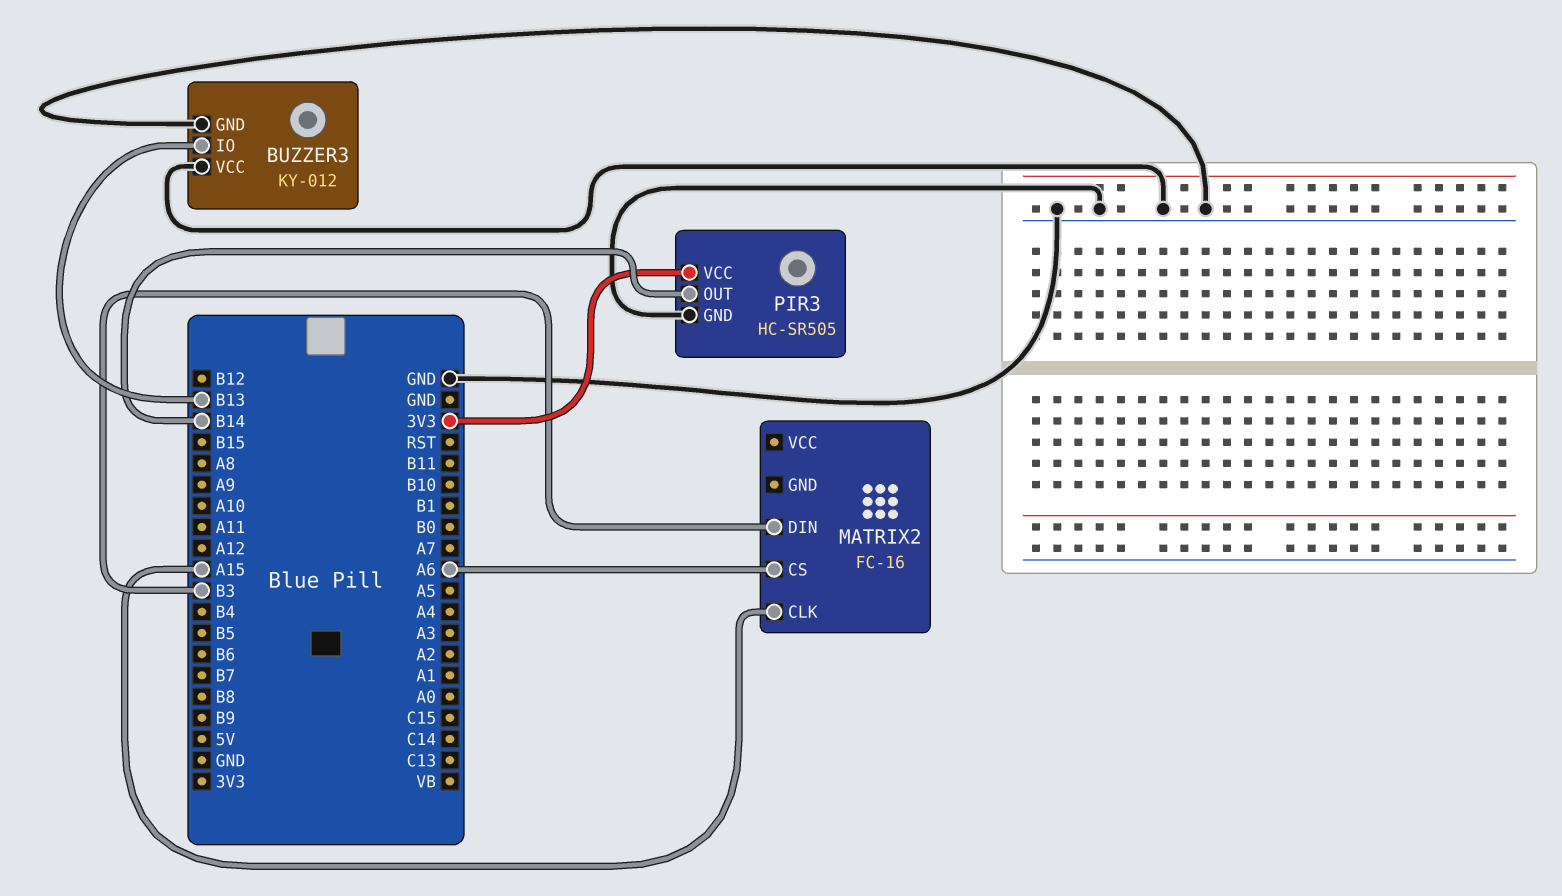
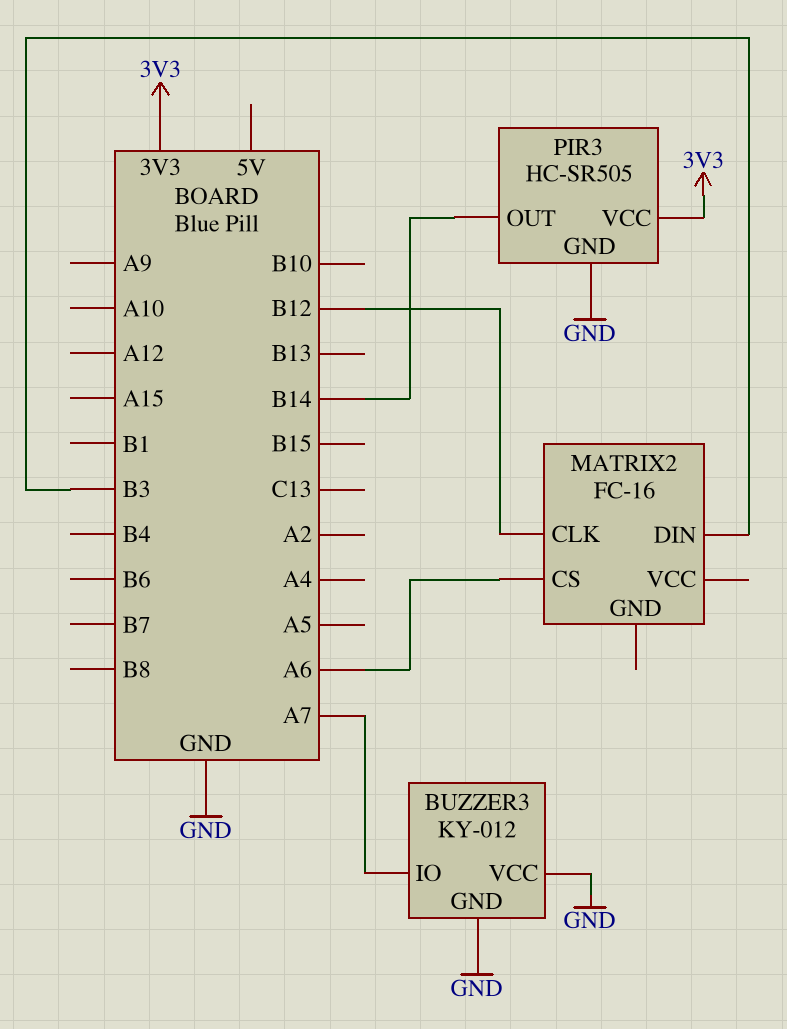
BUZZER3 pin IO: B13 -> A7
MATRIX2 pin CLK: A15 -> B12

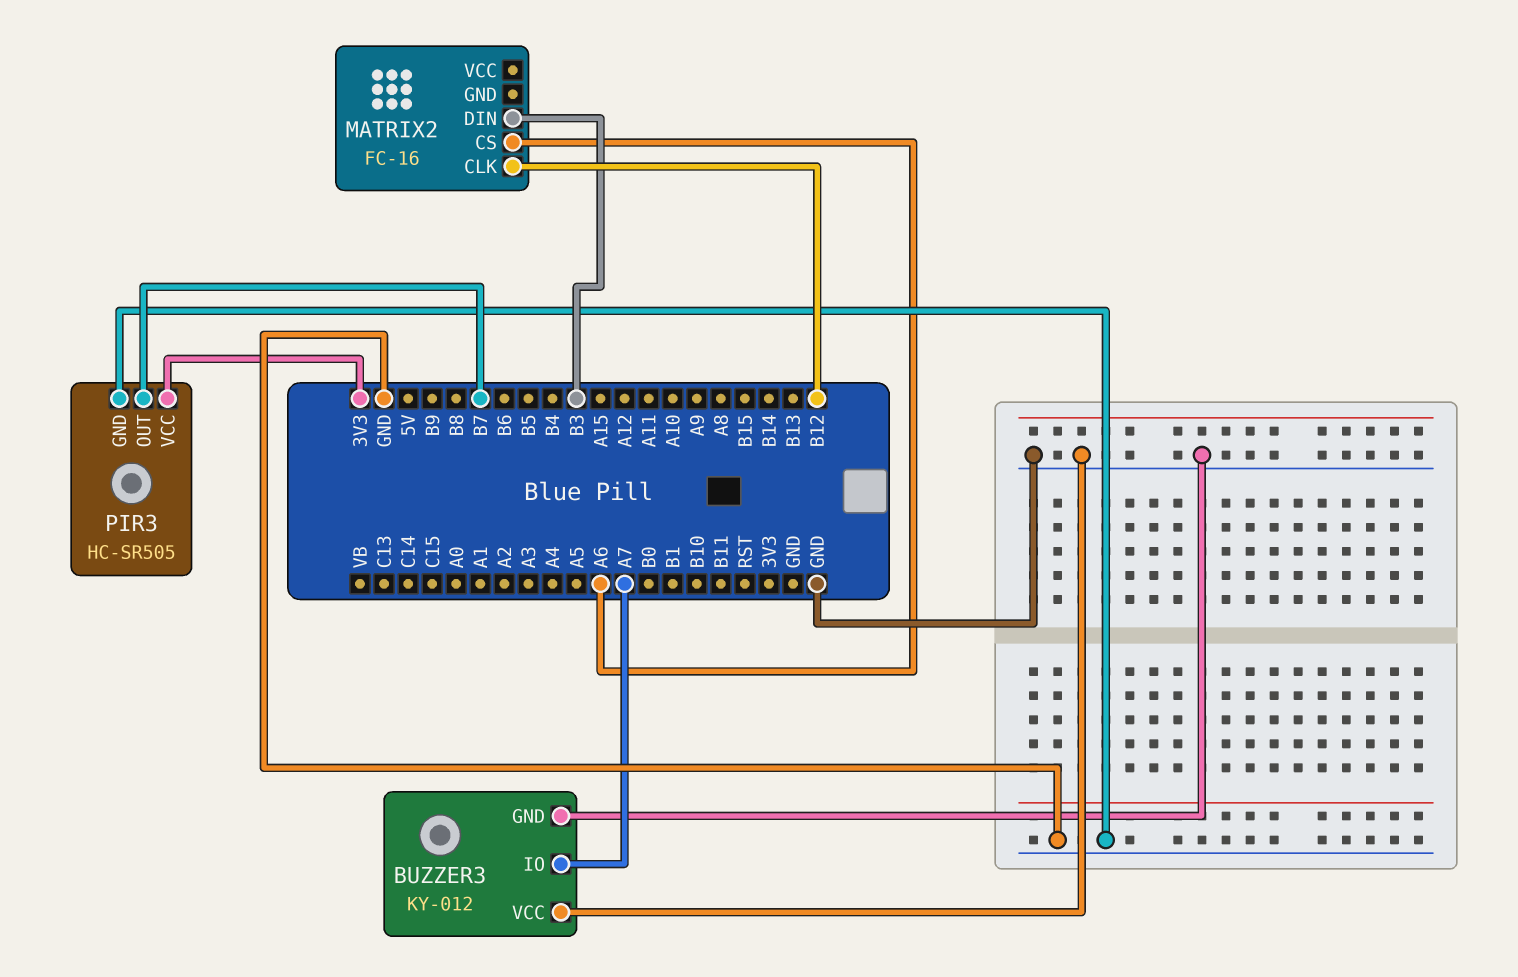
PIR3 pin OUT: B14 -> B7

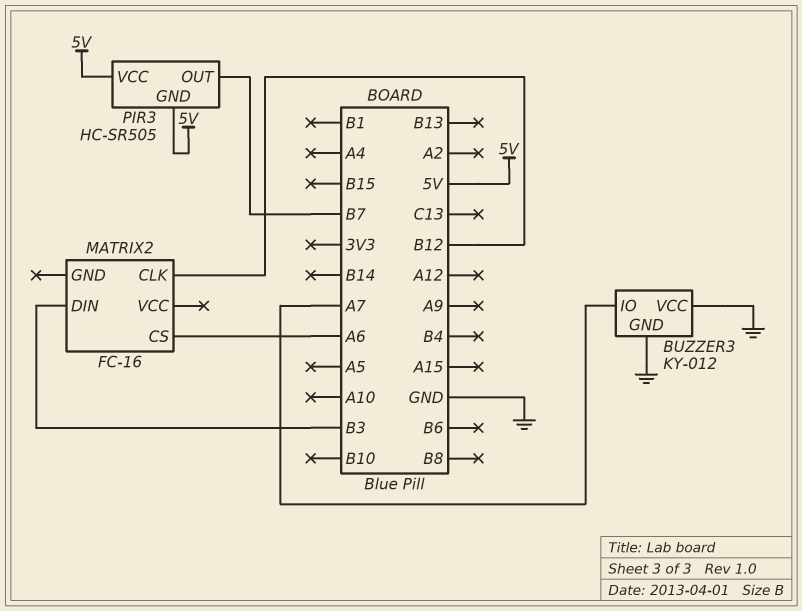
PIR3 pin GND: GND -> 5V
PIR3 pin VCC: 3V3 -> 5V

